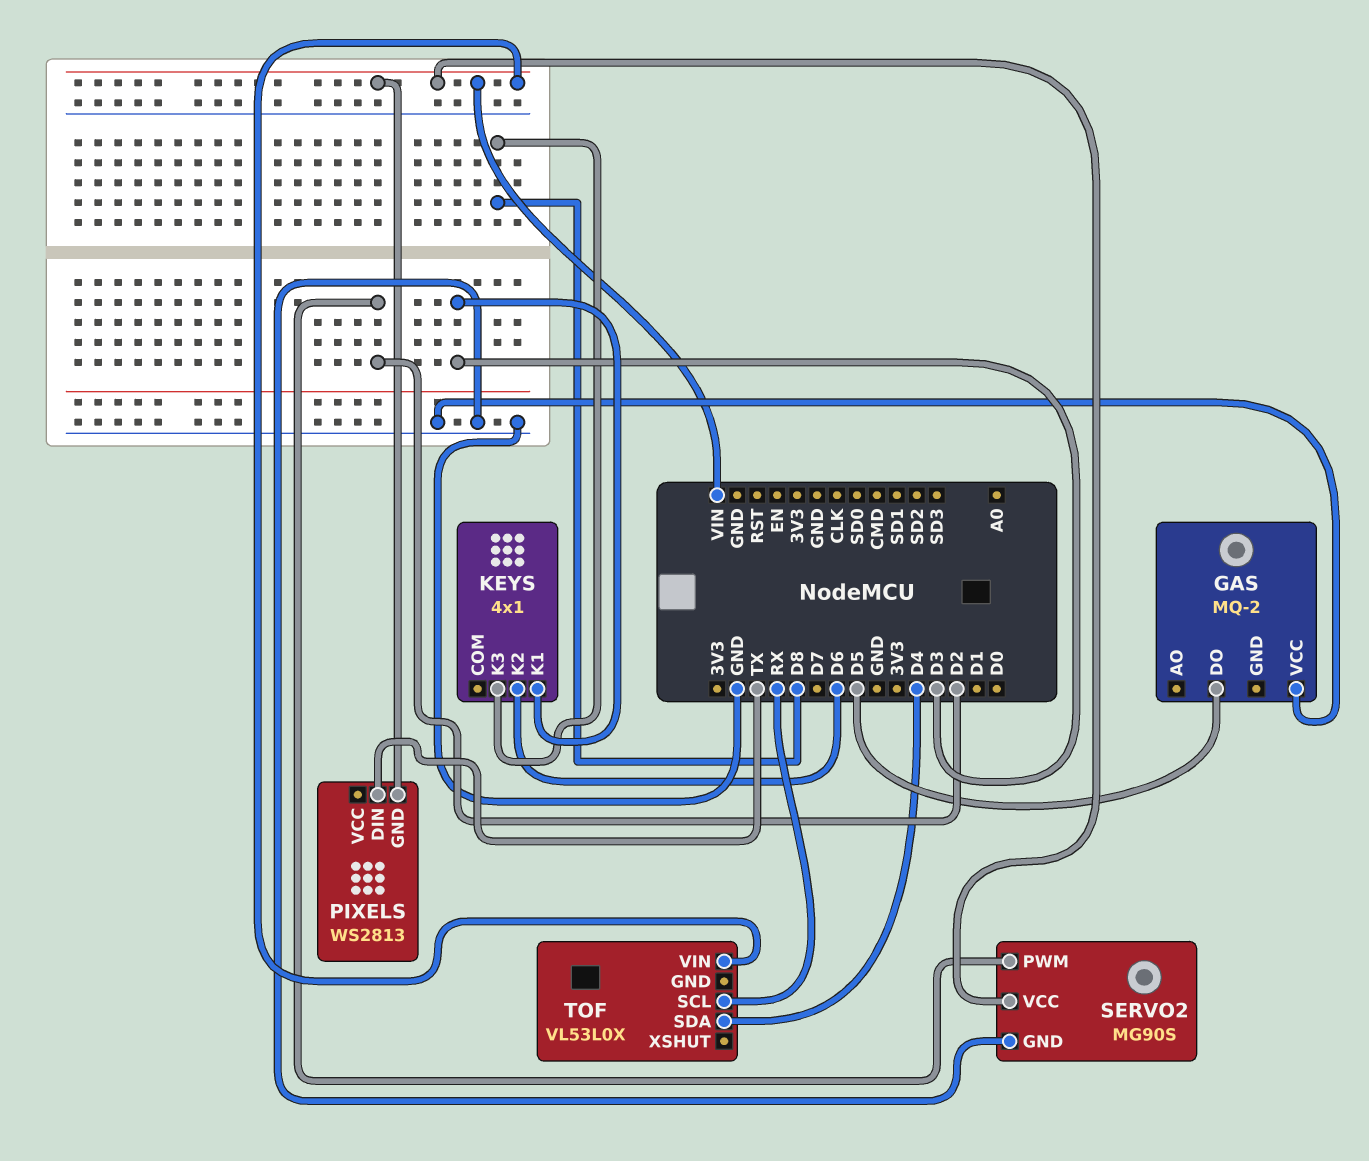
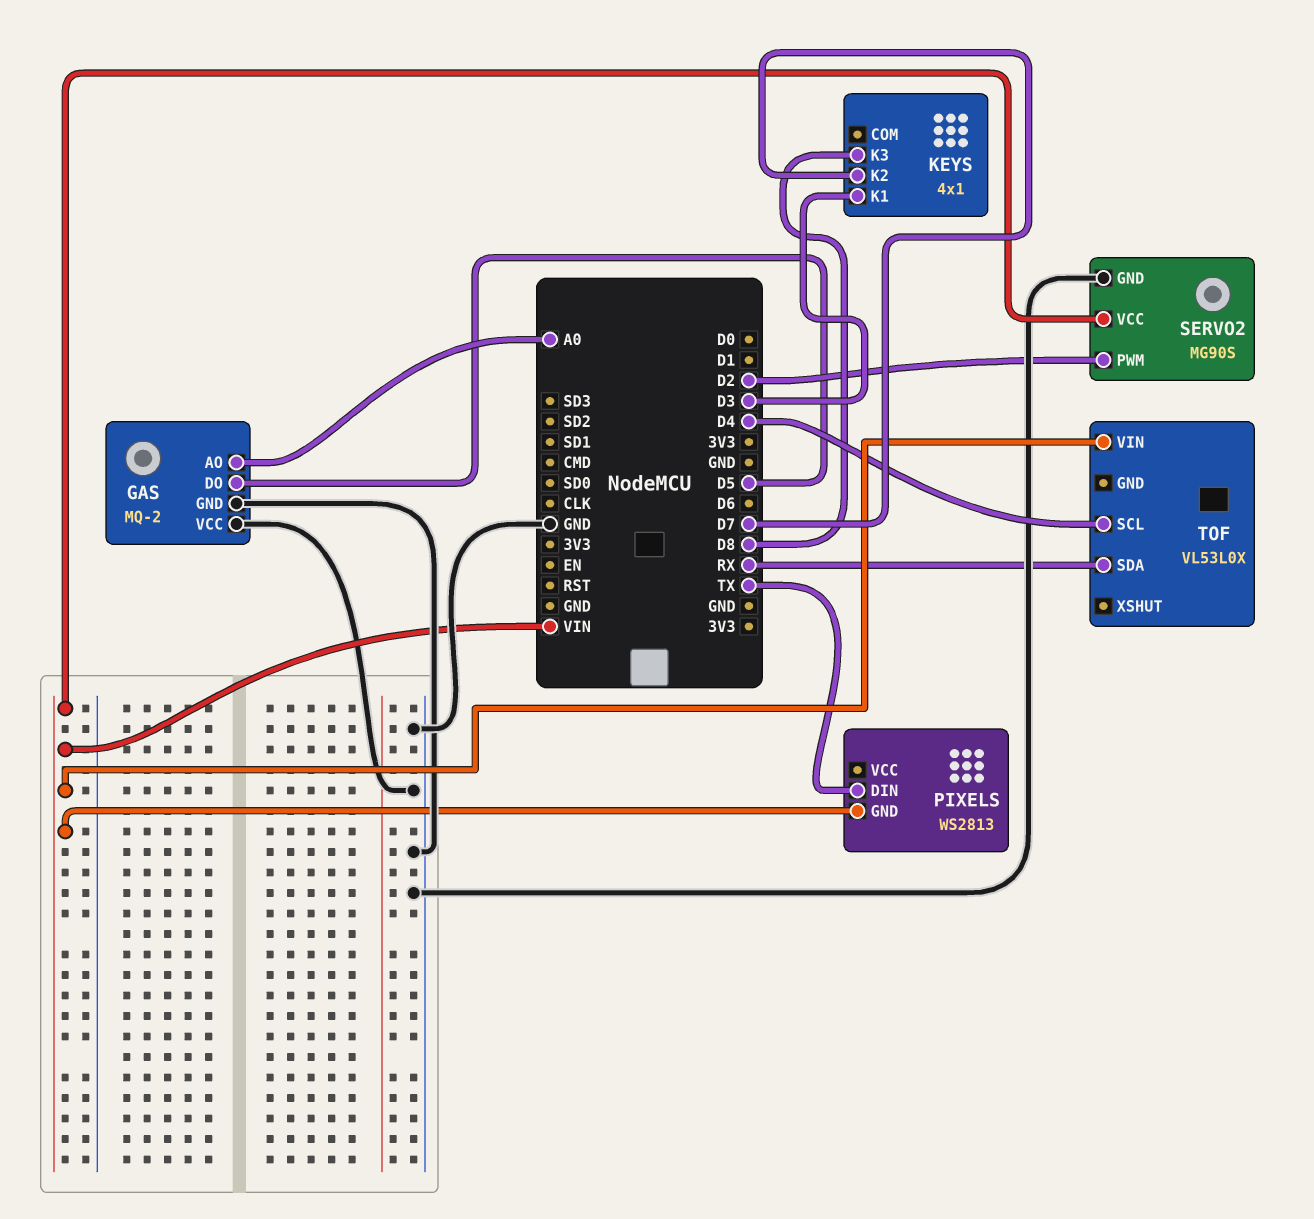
GAS pin AO: none -> A0
GAS pin GND: none -> GND
KEYS pin K2: D6 -> D7
TOF pin SCL: RX -> D4
TOF pin SDA: D4 -> RX

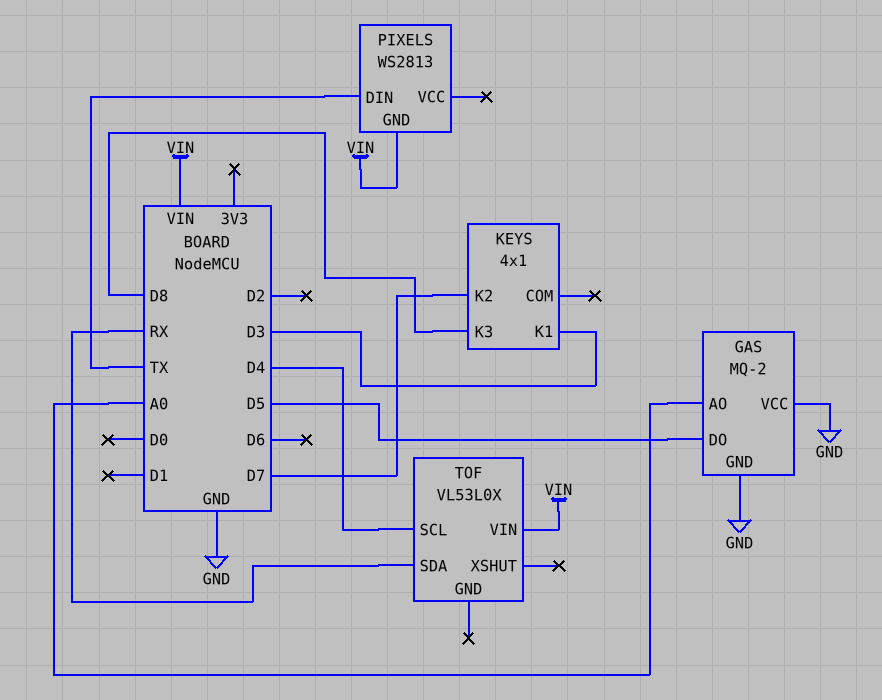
SERVO2: MG90S -> none
SERVO2 pin GND: GND -> none
SERVO2 pin PWM: D2 -> none
SERVO2 pin VCC: VIN -> none

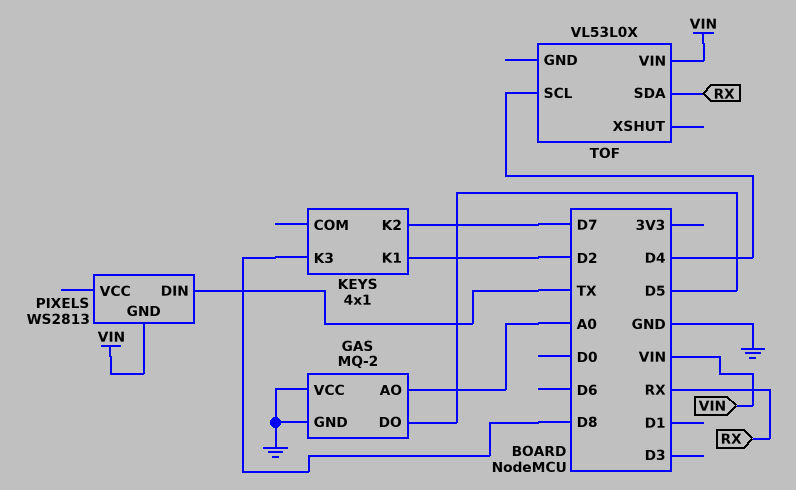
KEYS pin K1: D3 -> D2

